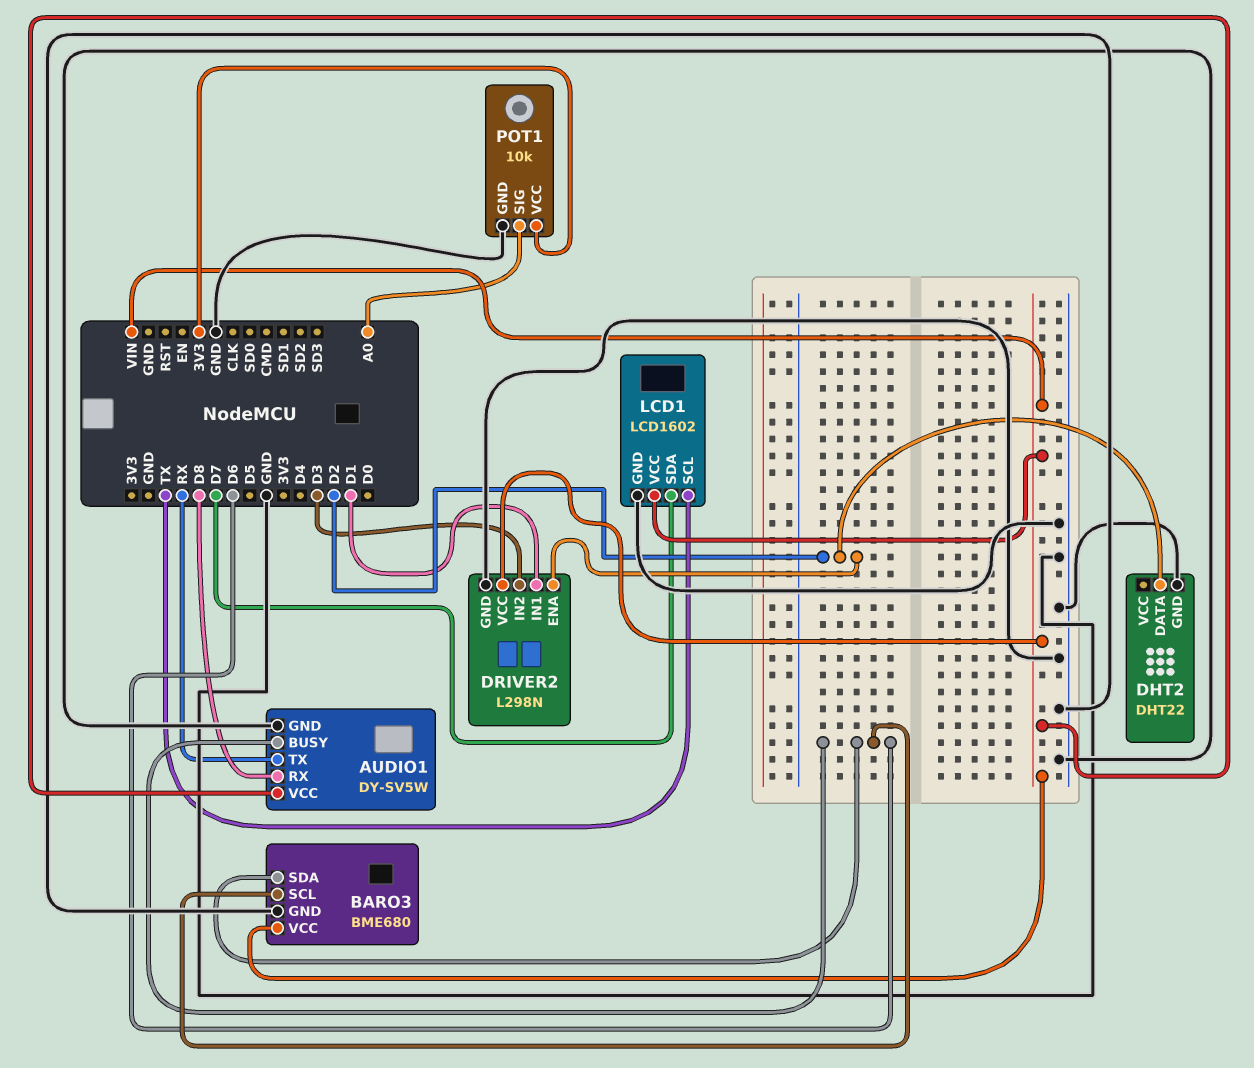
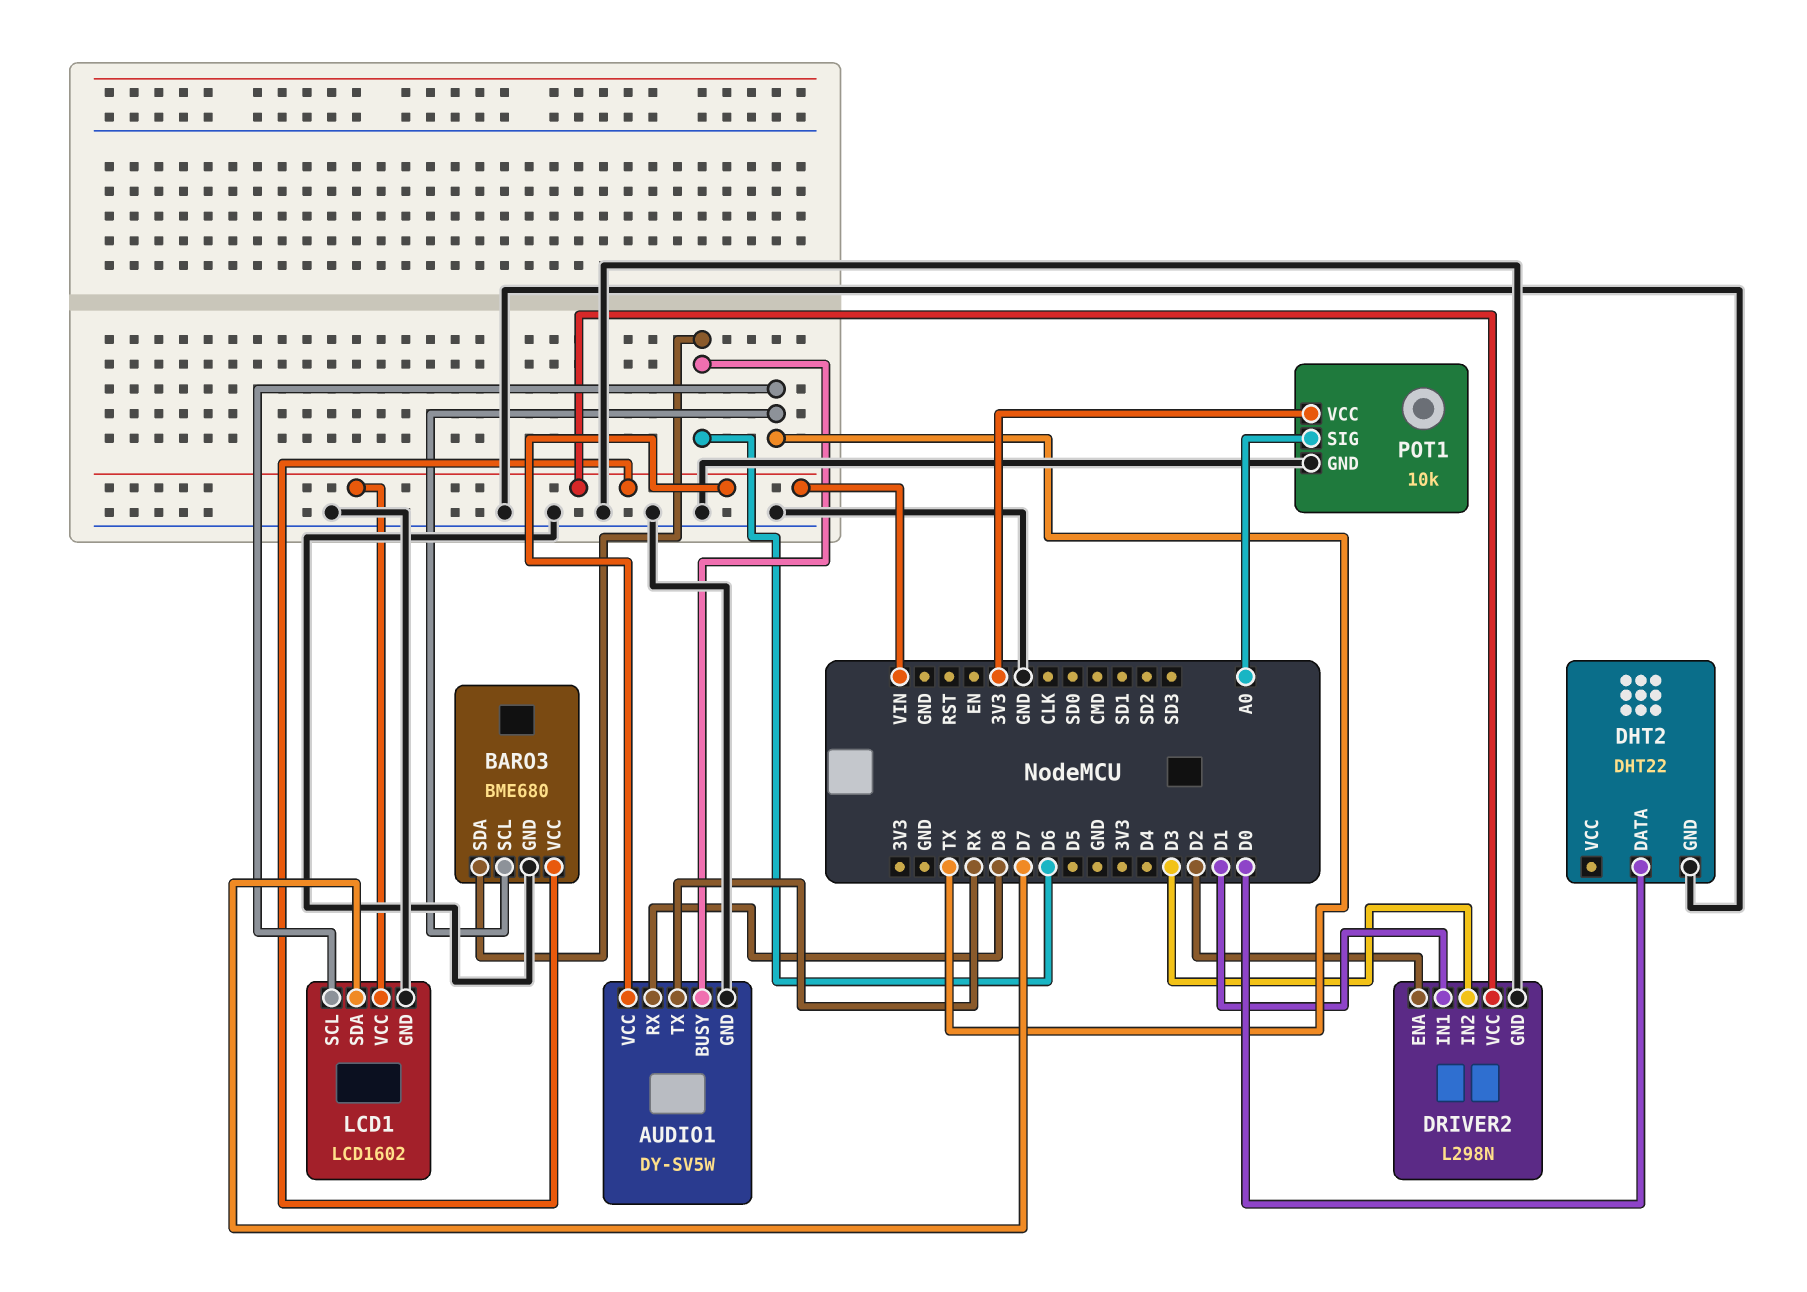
BARO3 pin SCL: D6 -> TX
DHT2 pin DATA: D2 -> D0

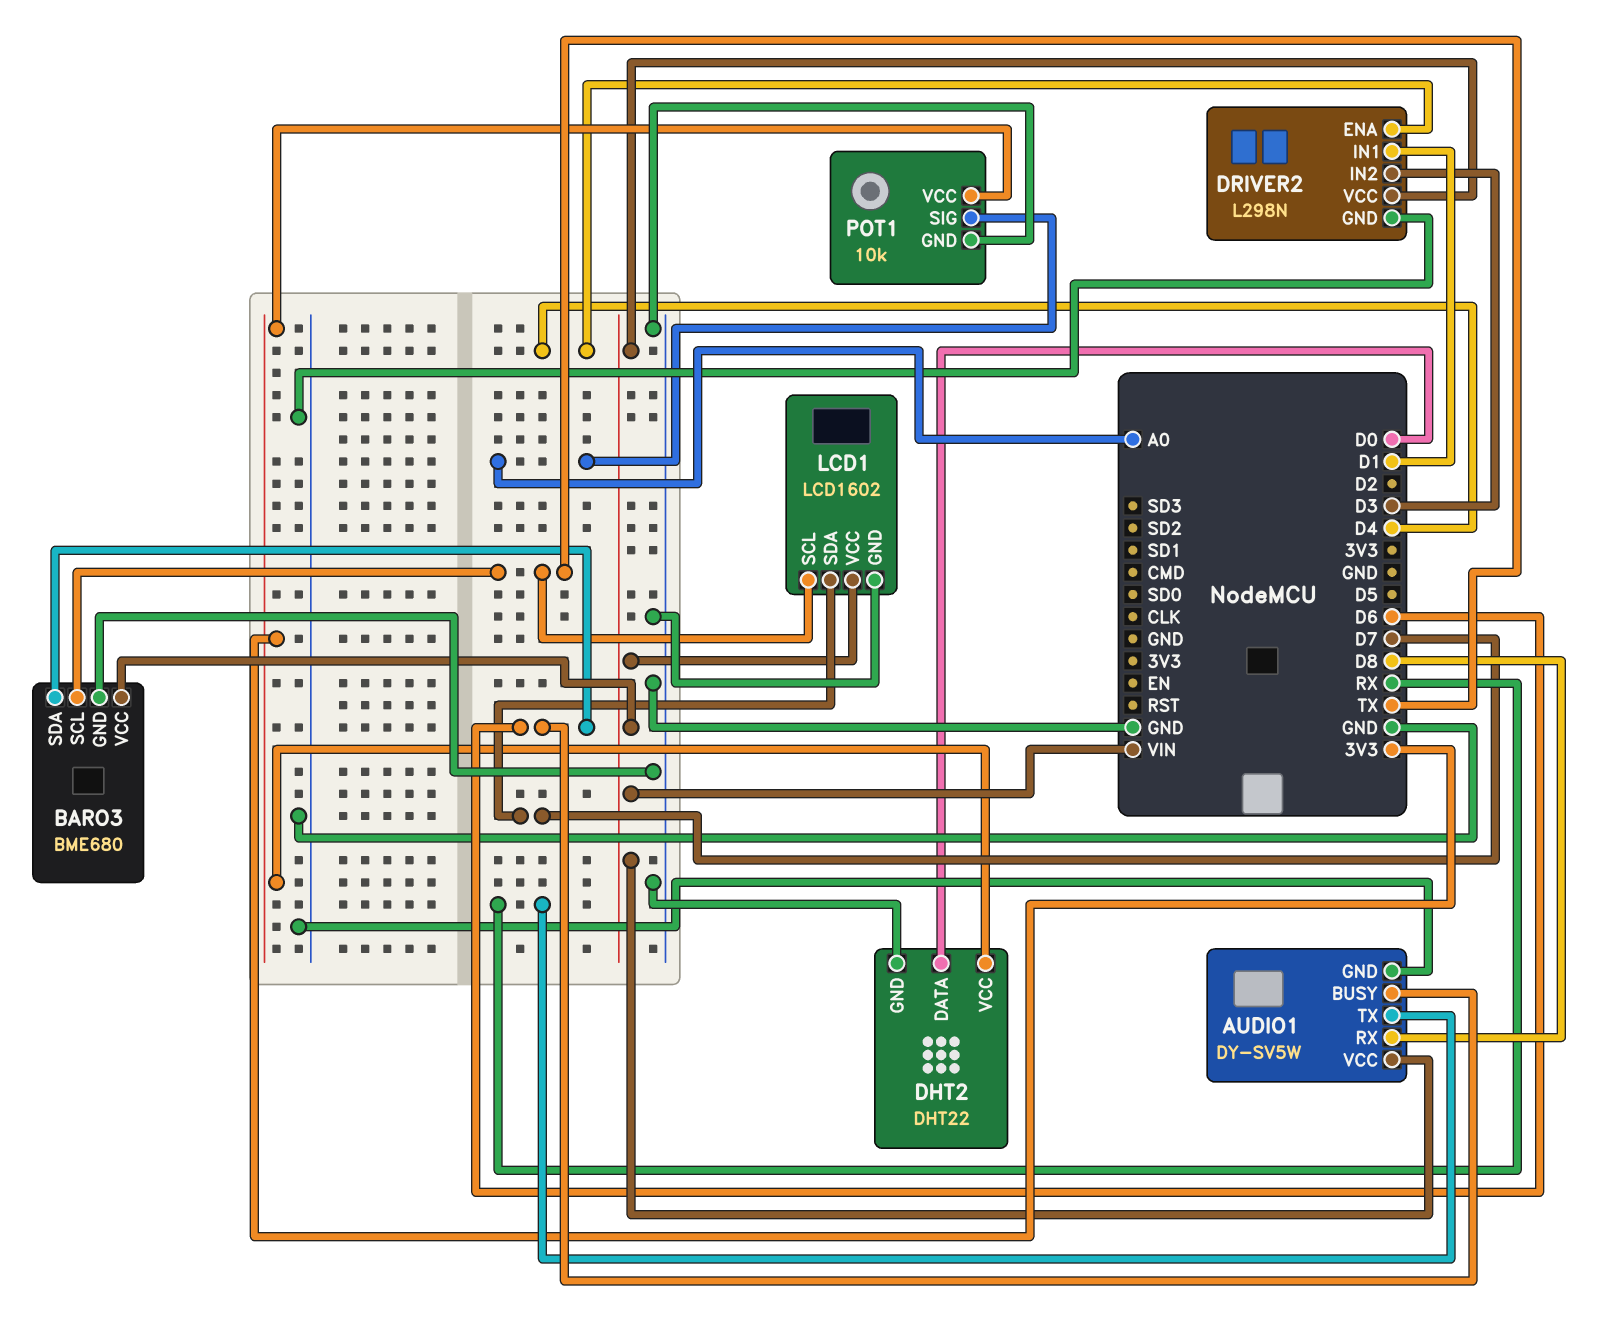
DHT2 pin VCC: none -> 3V3
DRIVER2 pin ENA: D2 -> D4

